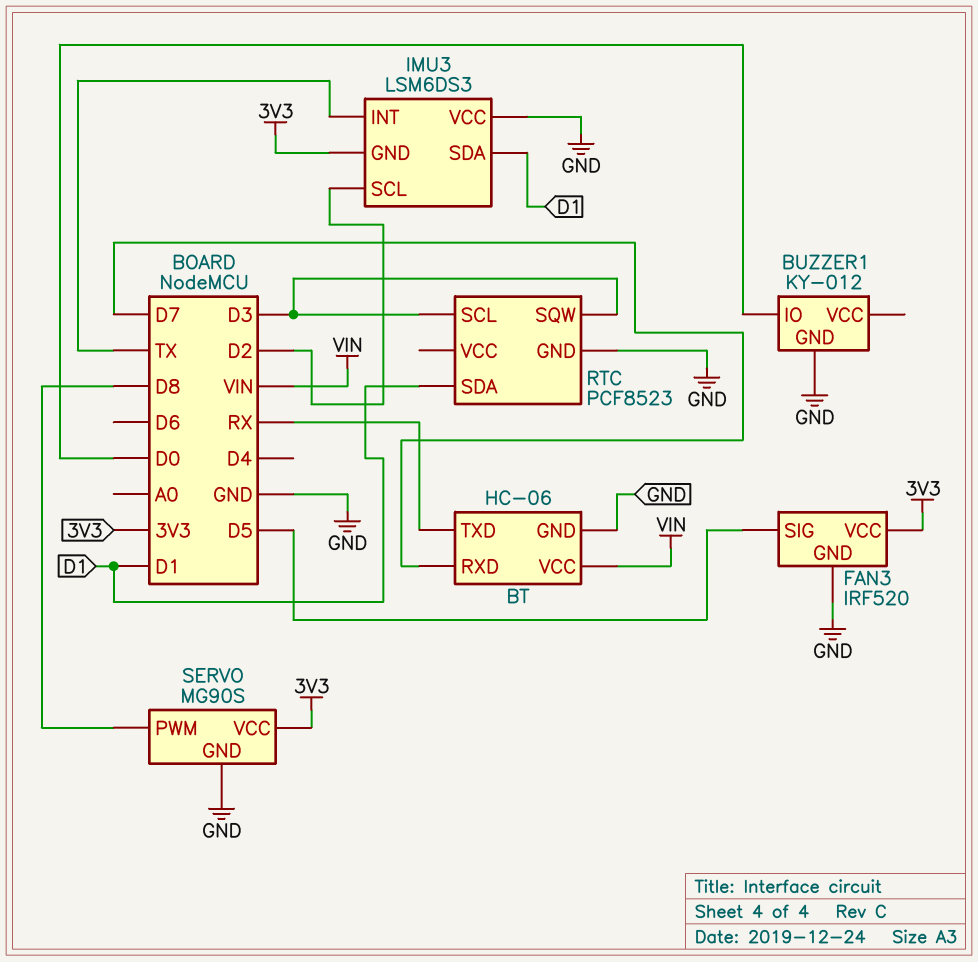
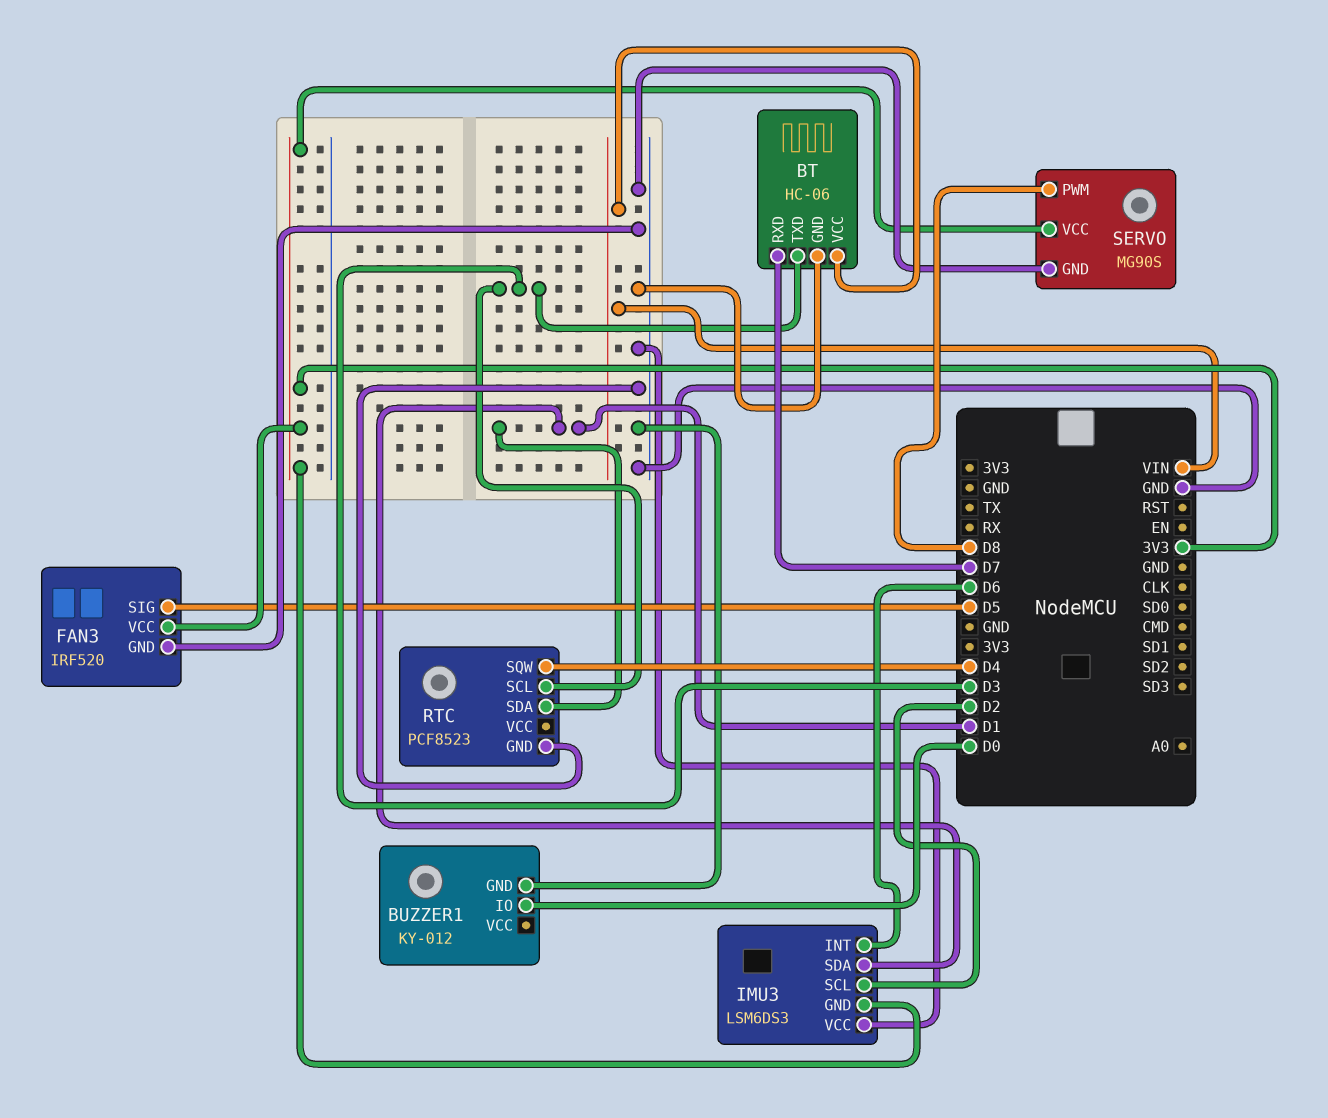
BT pin TXD: RX -> D3
IMU3 pin INT: TX -> D6
RTC pin SQW: D3 -> D4

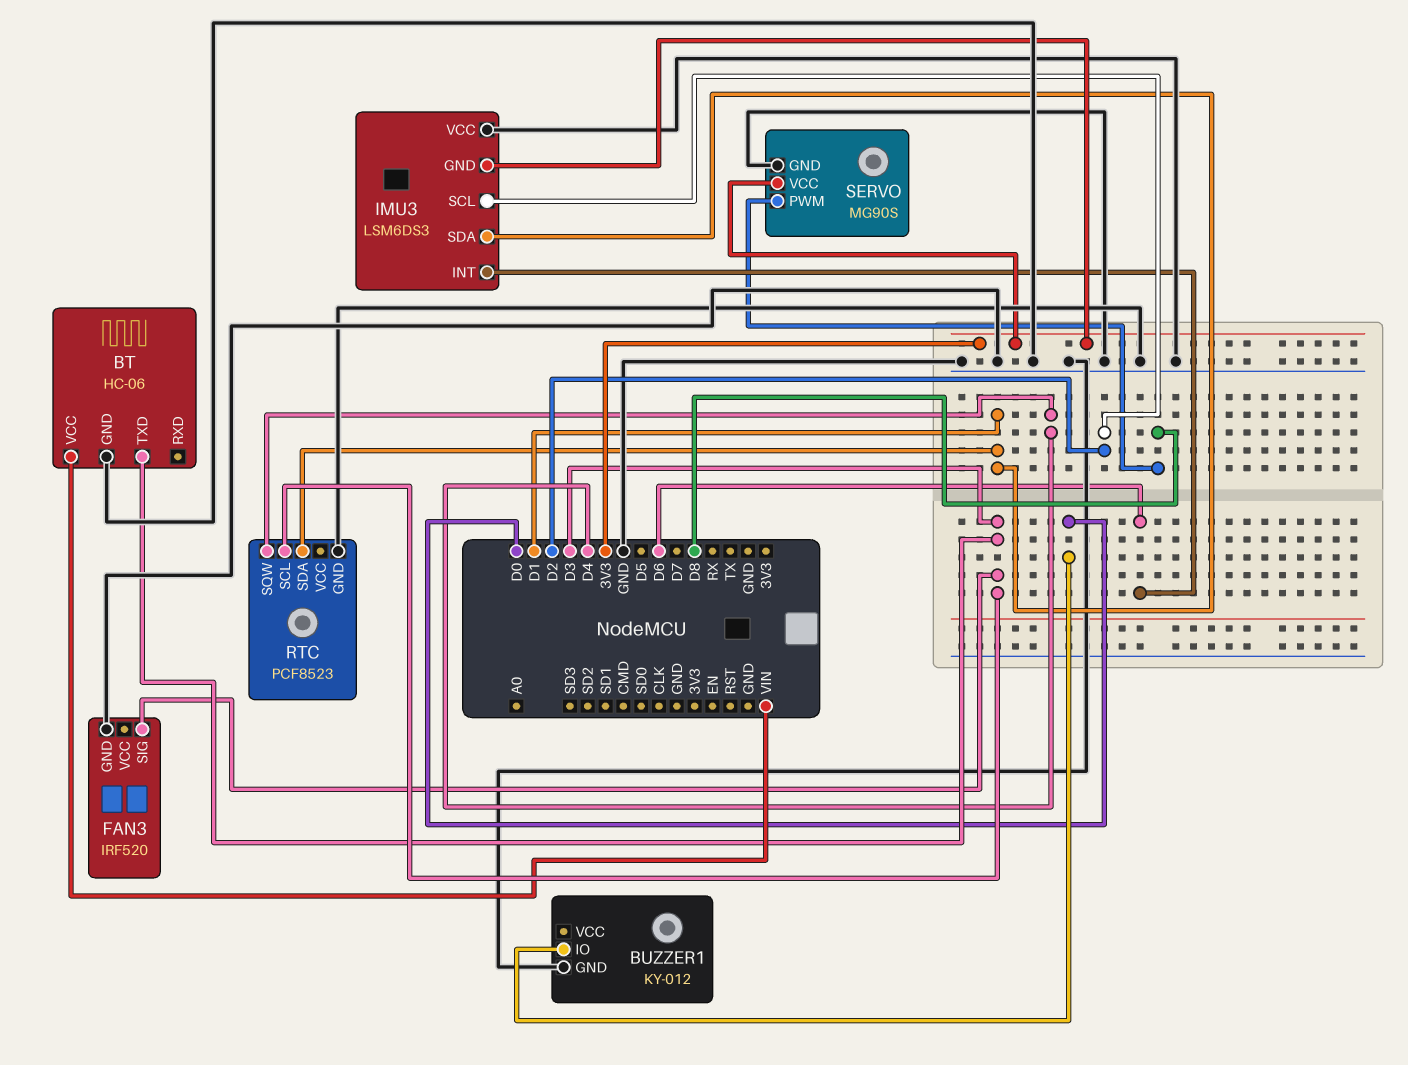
BT pin RXD: D7 -> none
FAN3 pin SIG: D5 -> D3
FAN3 pin VCC: 3V3 -> none

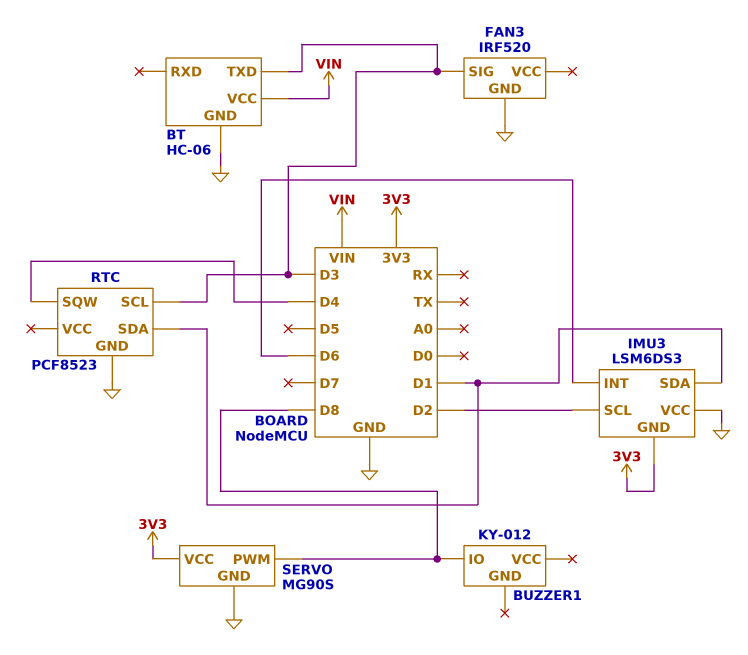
BUZZER1 pin GND: GND -> none
BUZZER1 pin IO: D0 -> D8

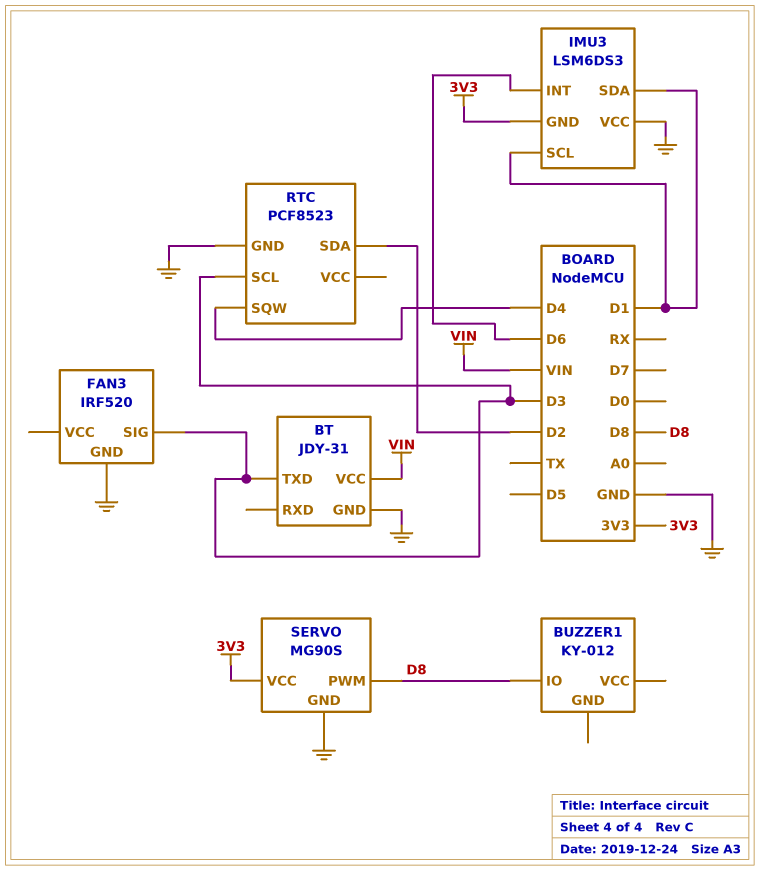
BT: HC-06 -> JDY-31
IMU3 pin SCL: D2 -> D1
RTC pin SDA: D1 -> D2

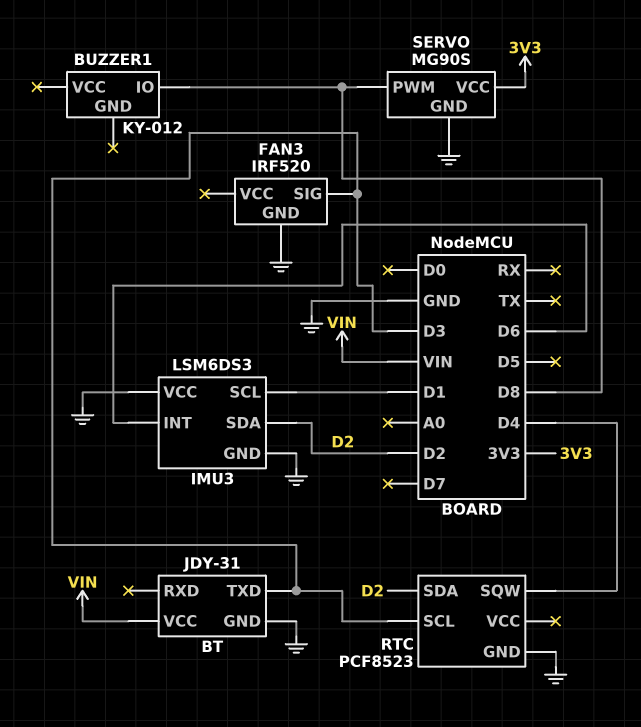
IMU3 pin GND: 3V3 -> GND
IMU3 pin SDA: D1 -> D2

